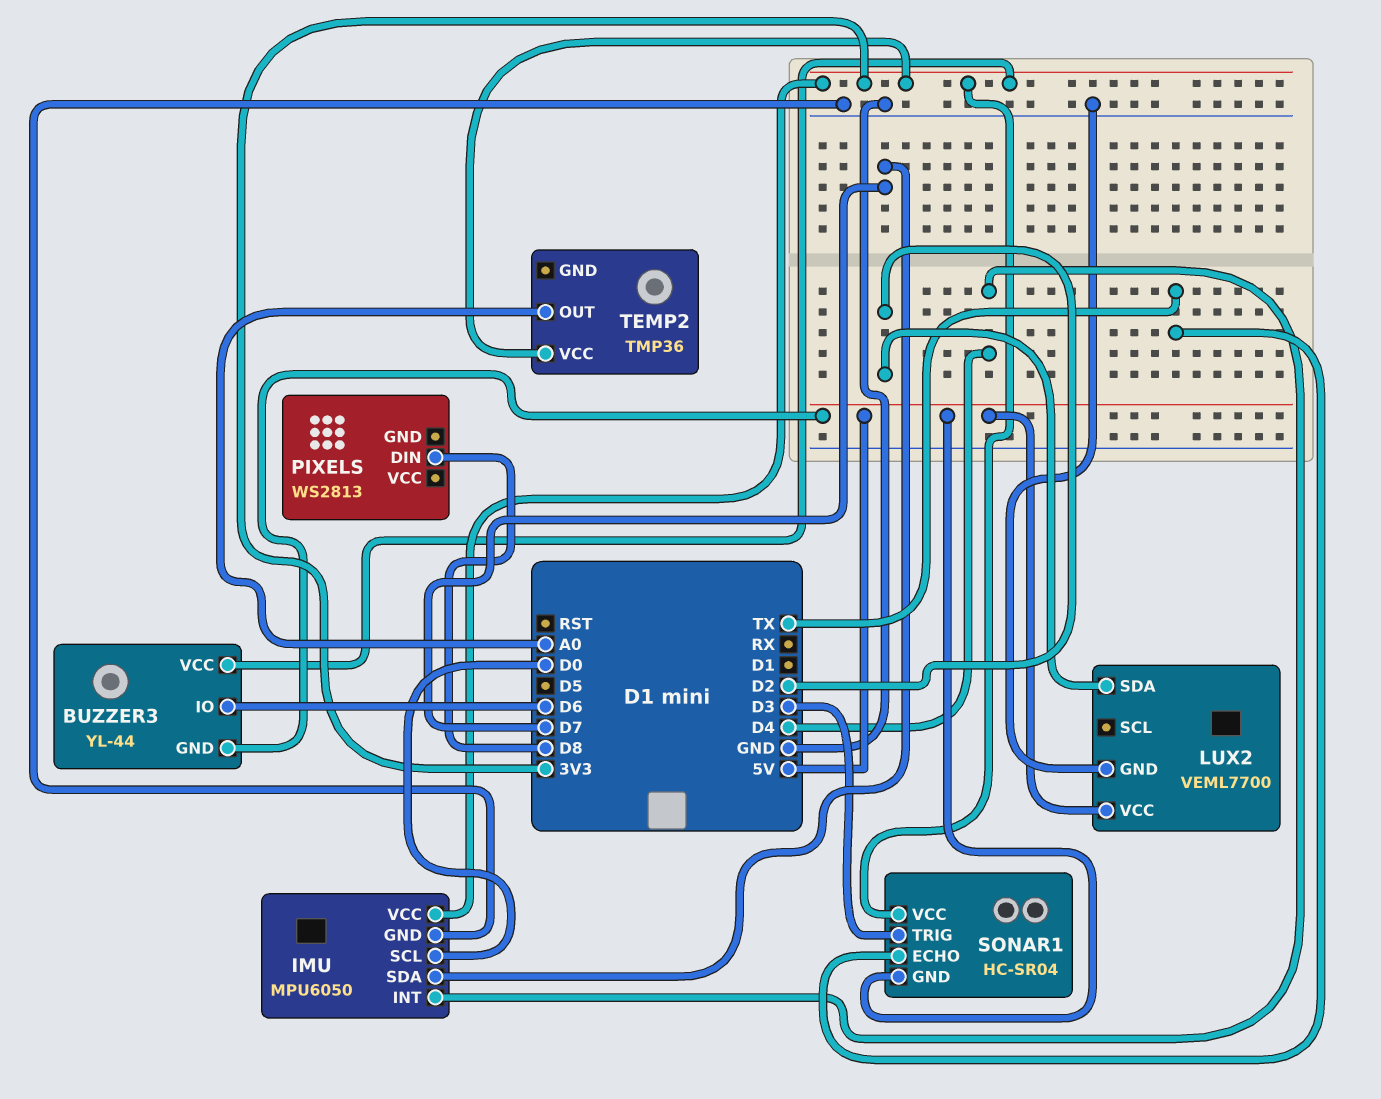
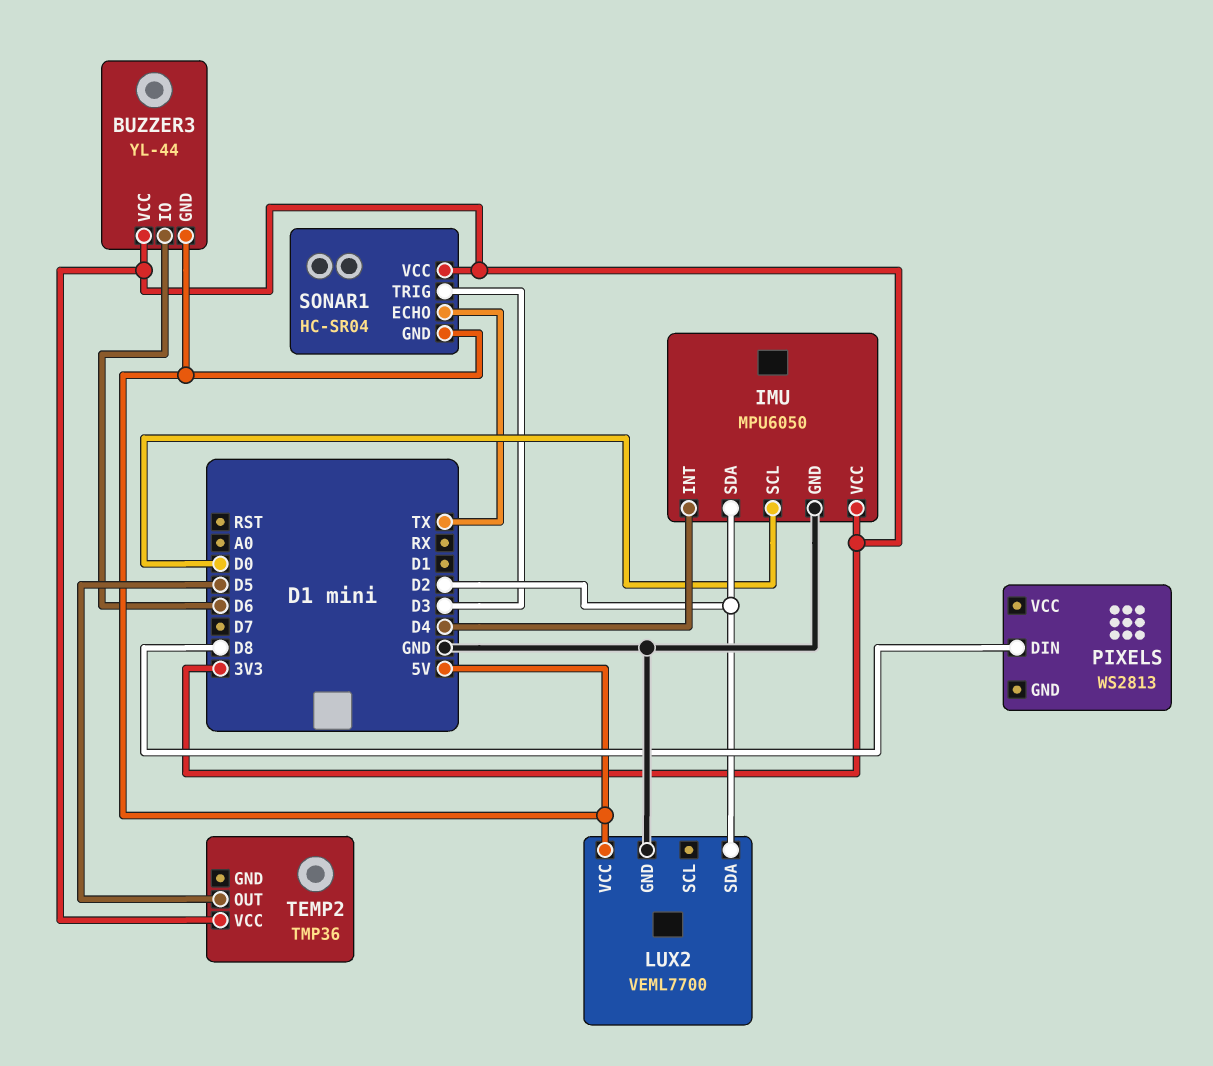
IMU pin SDA: D7 -> D2
TEMP2 pin OUT: A0 -> D5

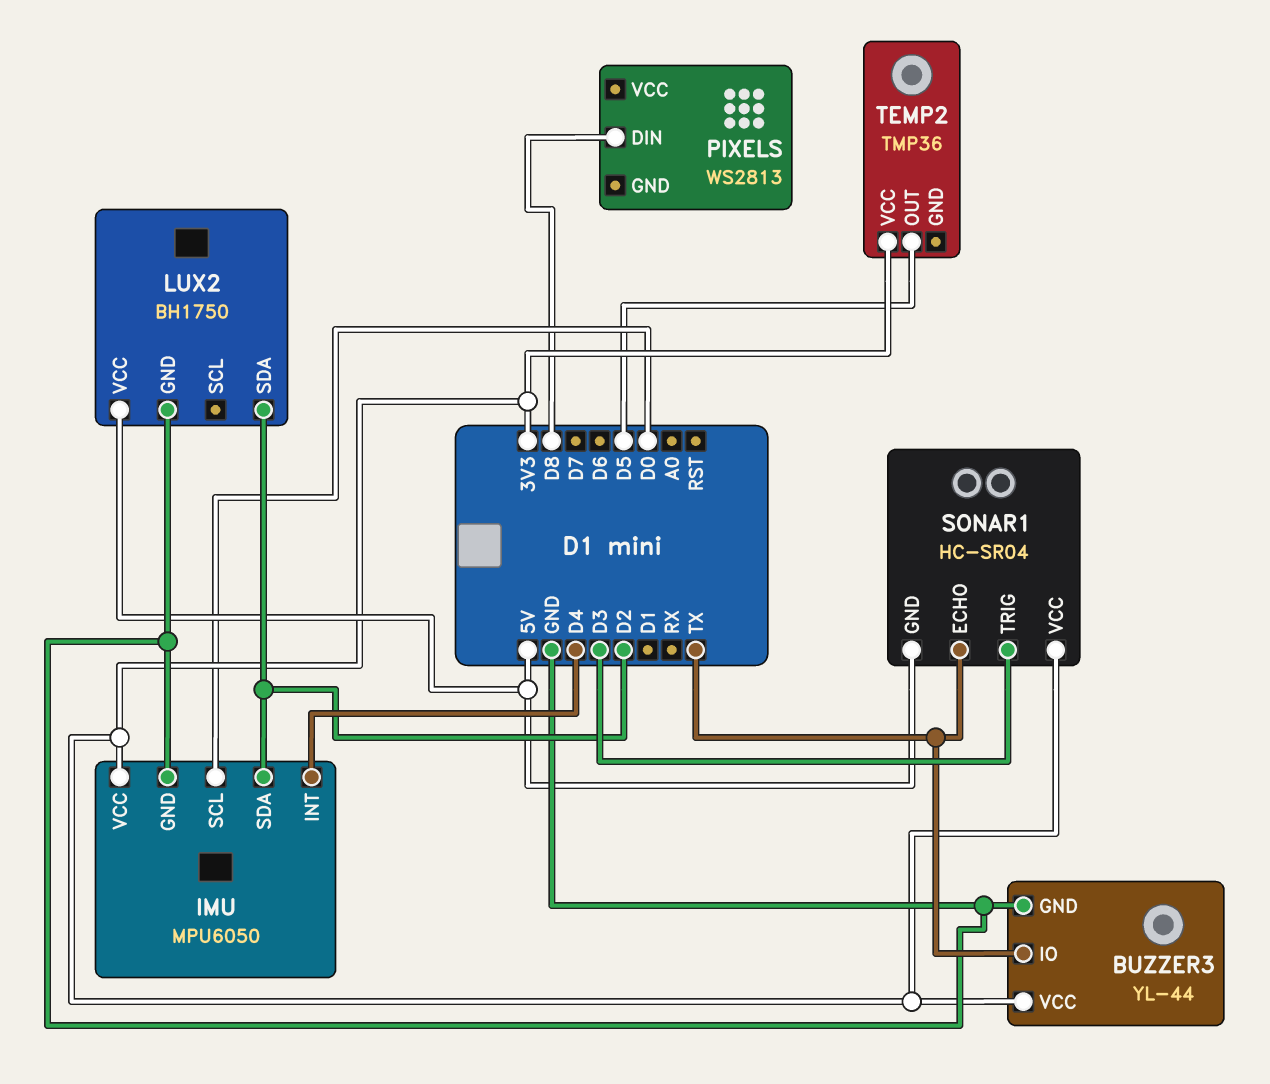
BUZZER3 pin GND: 5V -> GND
BUZZER3 pin IO: D6 -> TX
LUX2: VEML7700 -> BH1750

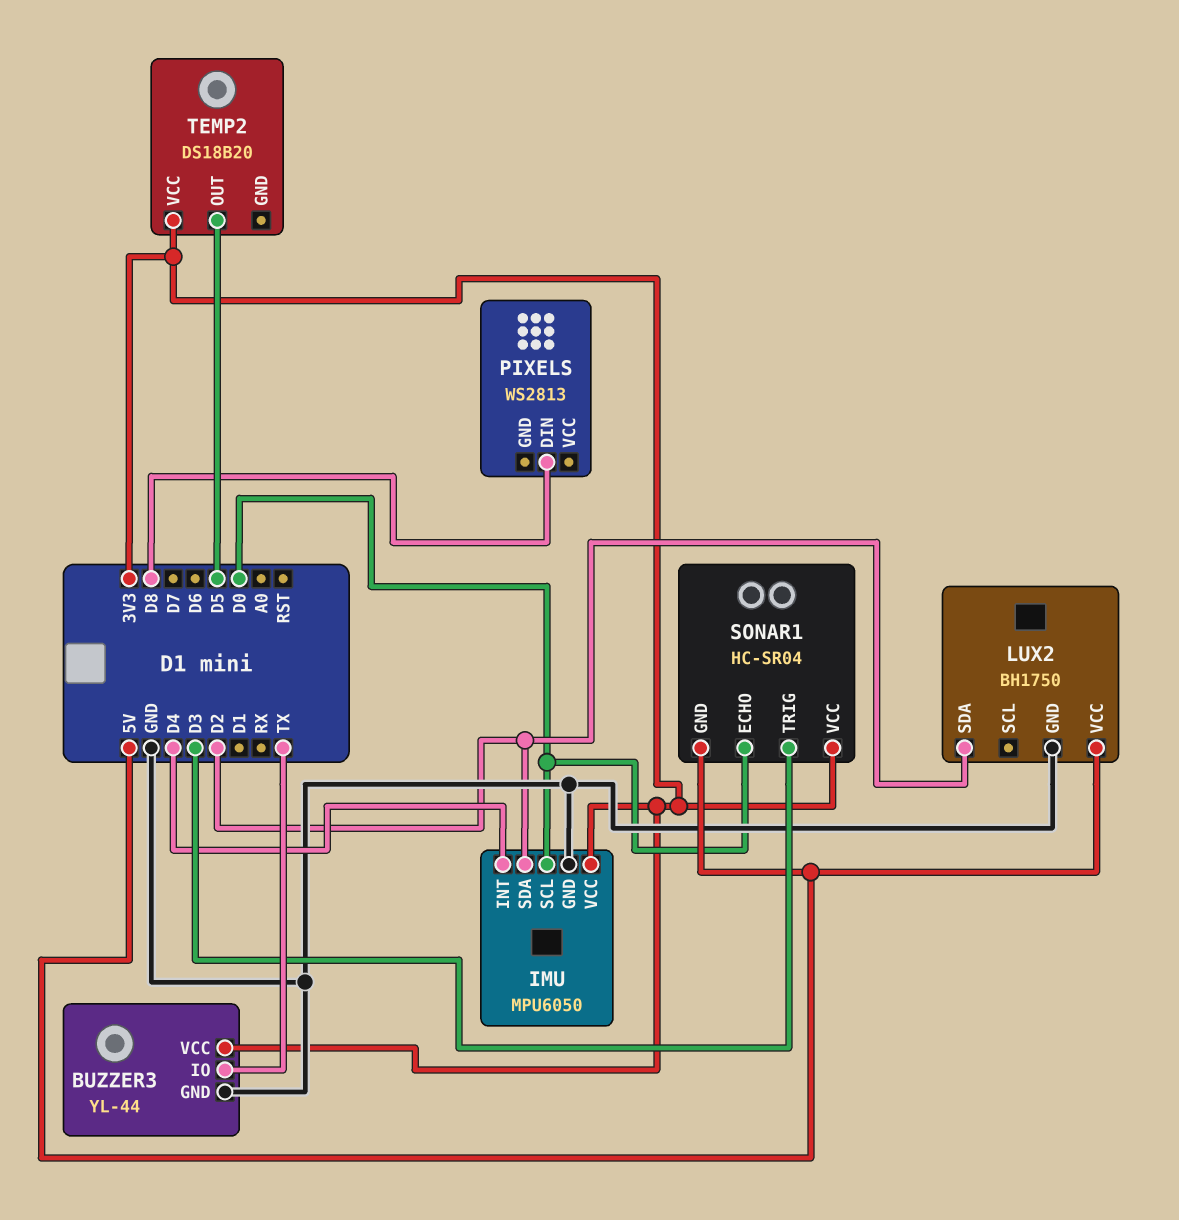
SONAR1 pin ECHO: TX -> D0
TEMP2: TMP36 -> DS18B20

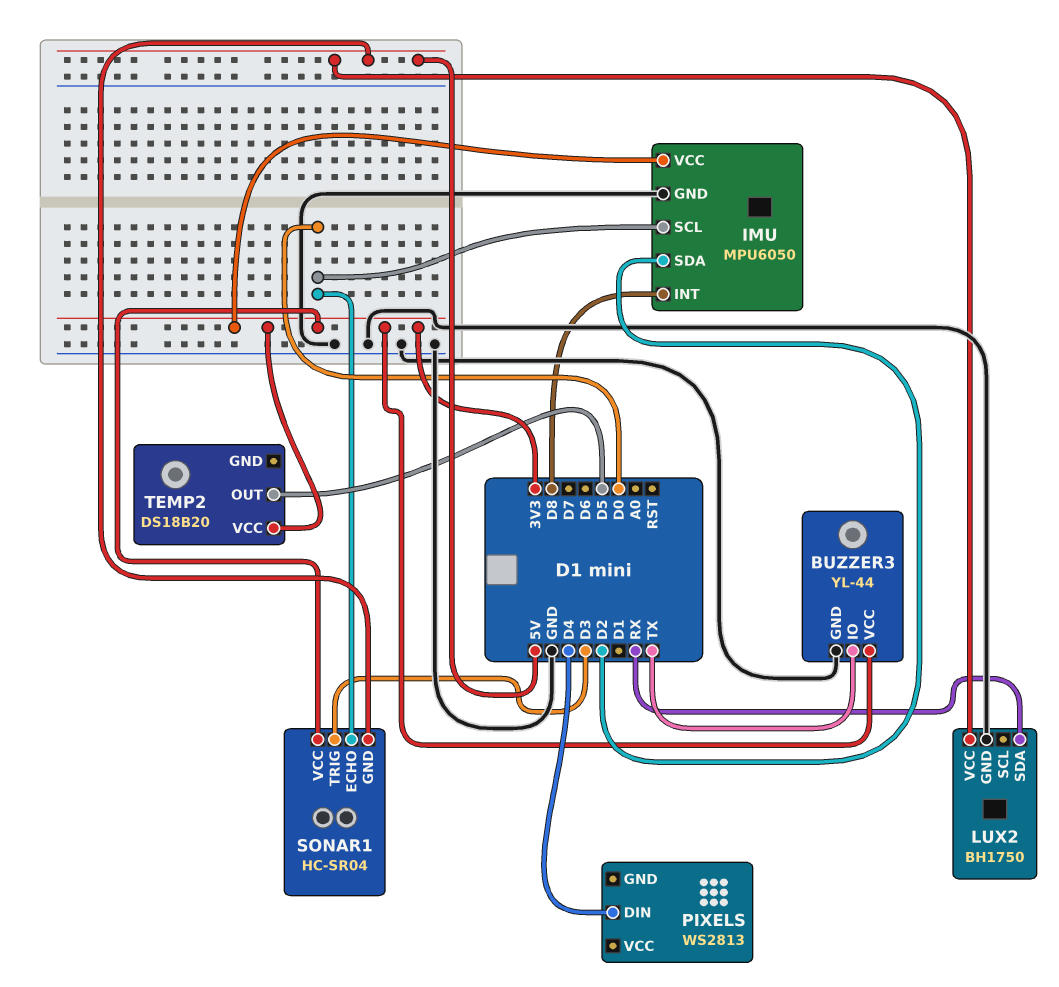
IMU pin INT: D4 -> D8
LUX2 pin SDA: D2 -> RX
PIXELS pin DIN: D8 -> D4

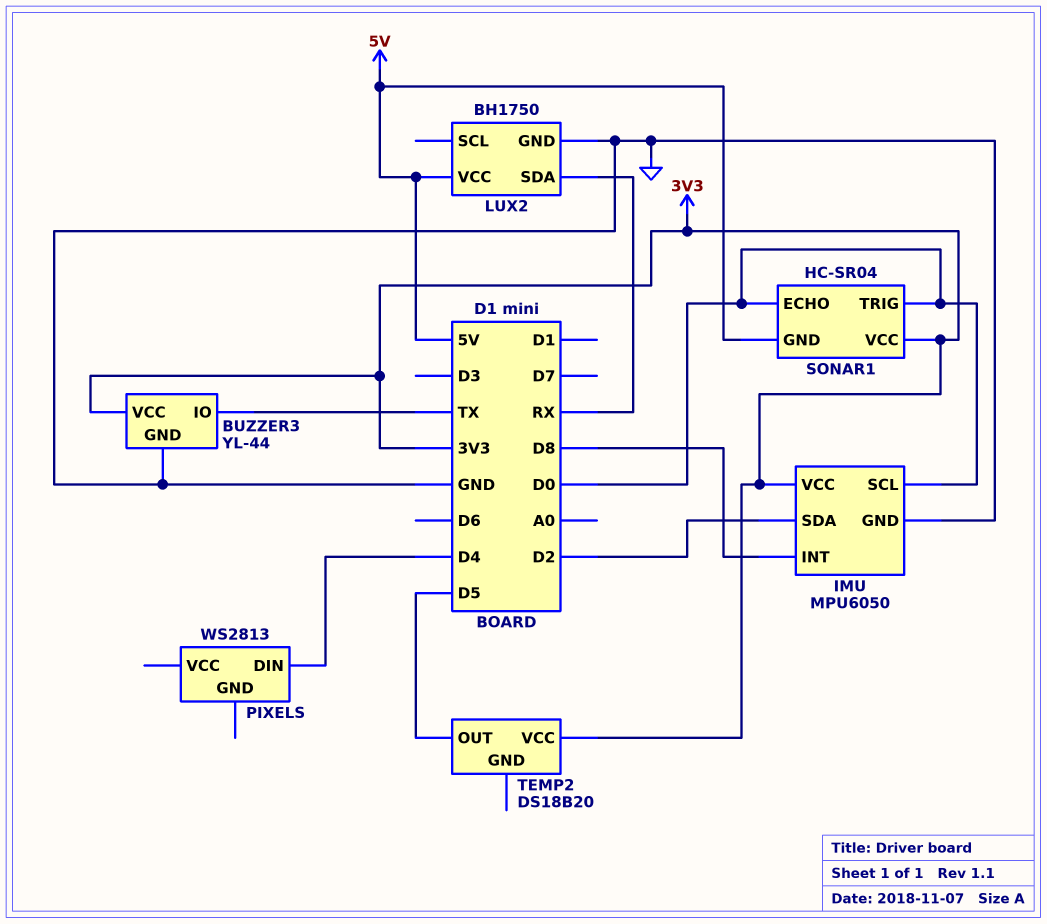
SONAR1 pin TRIG: D3 -> D0

